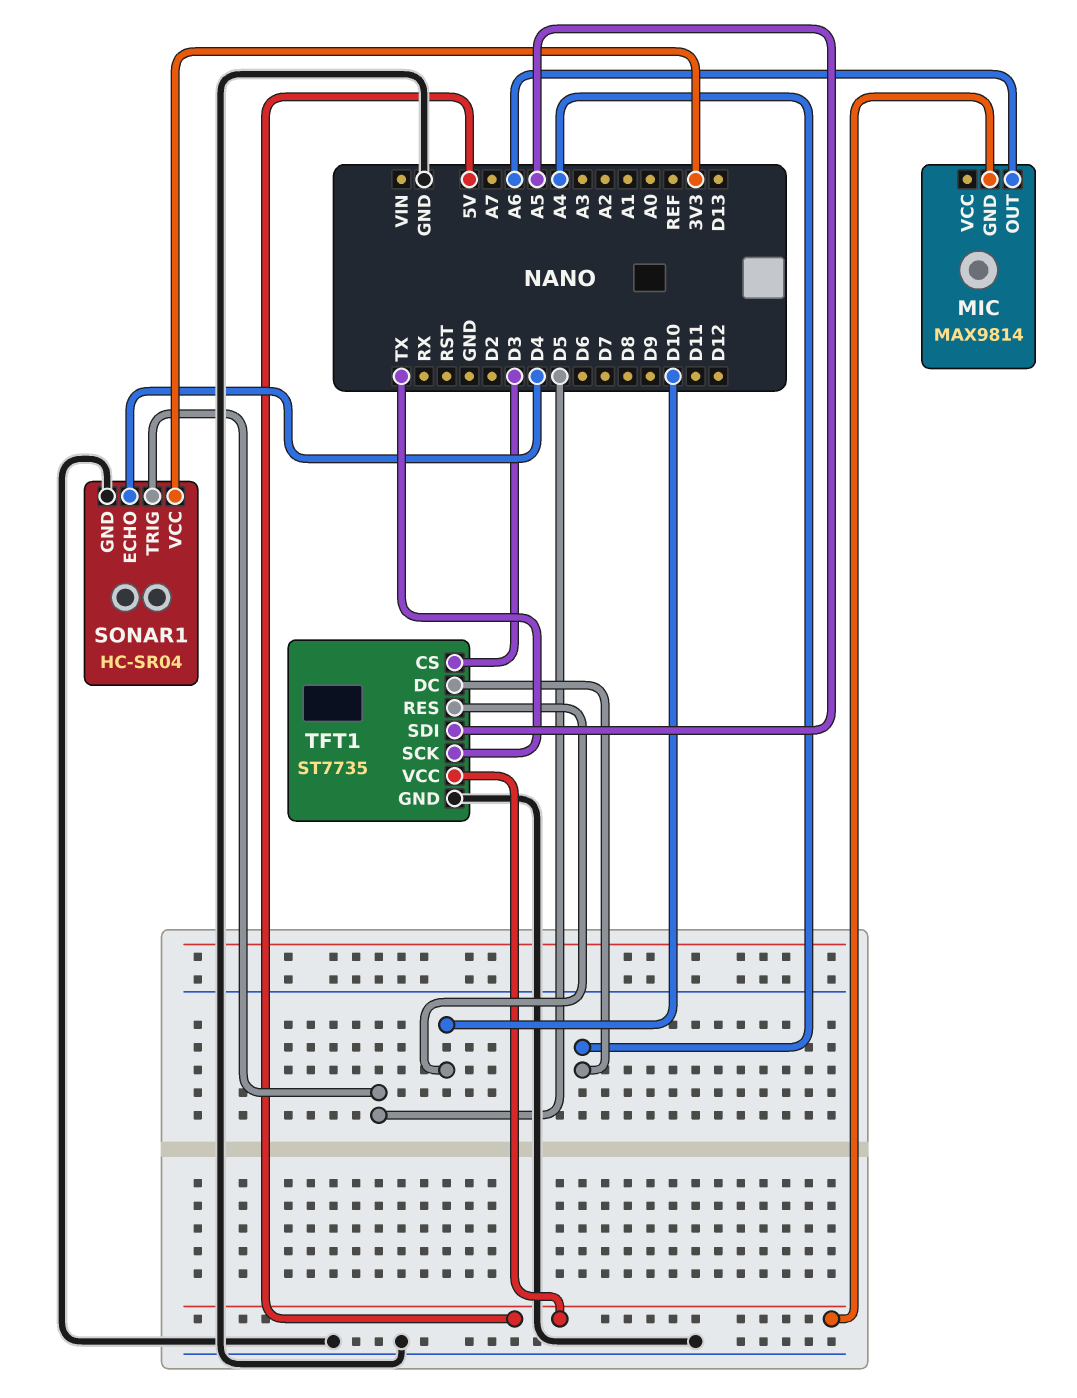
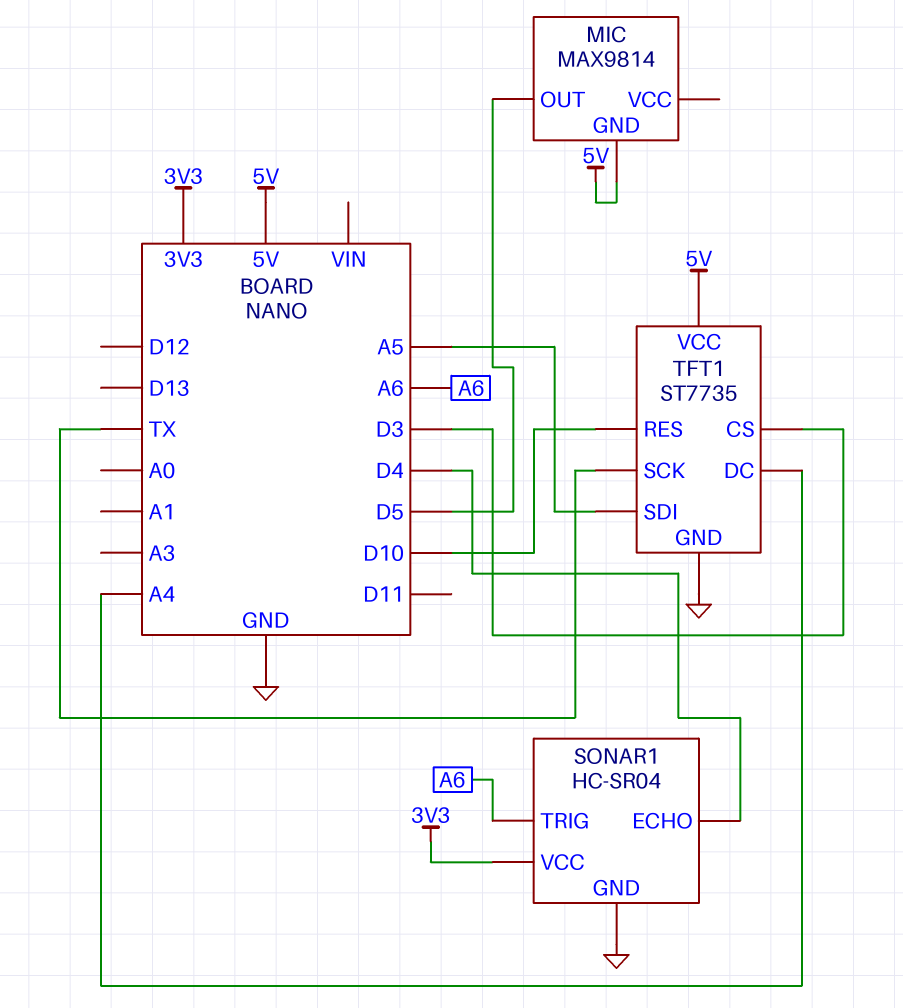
MIC pin OUT: A6 -> D5
SONAR1 pin TRIG: D5 -> A6

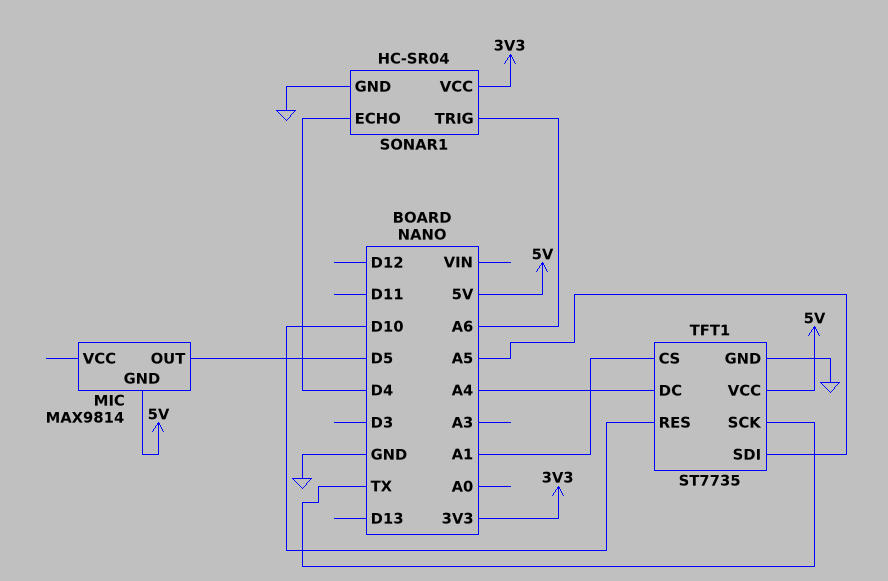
TFT1 pin CS: D3 -> A1

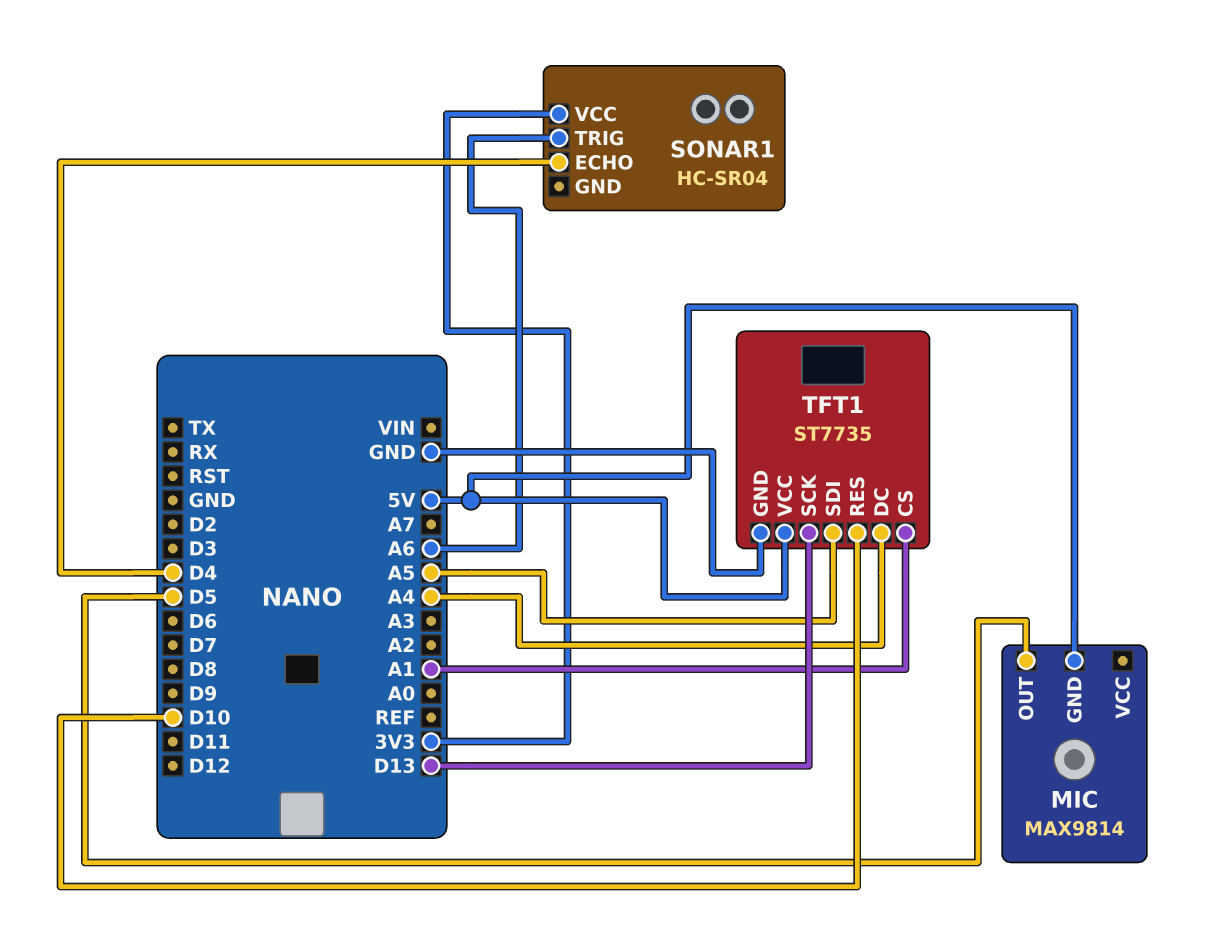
SONAR1 pin GND: GND -> none
TFT1 pin SCK: TX -> D13

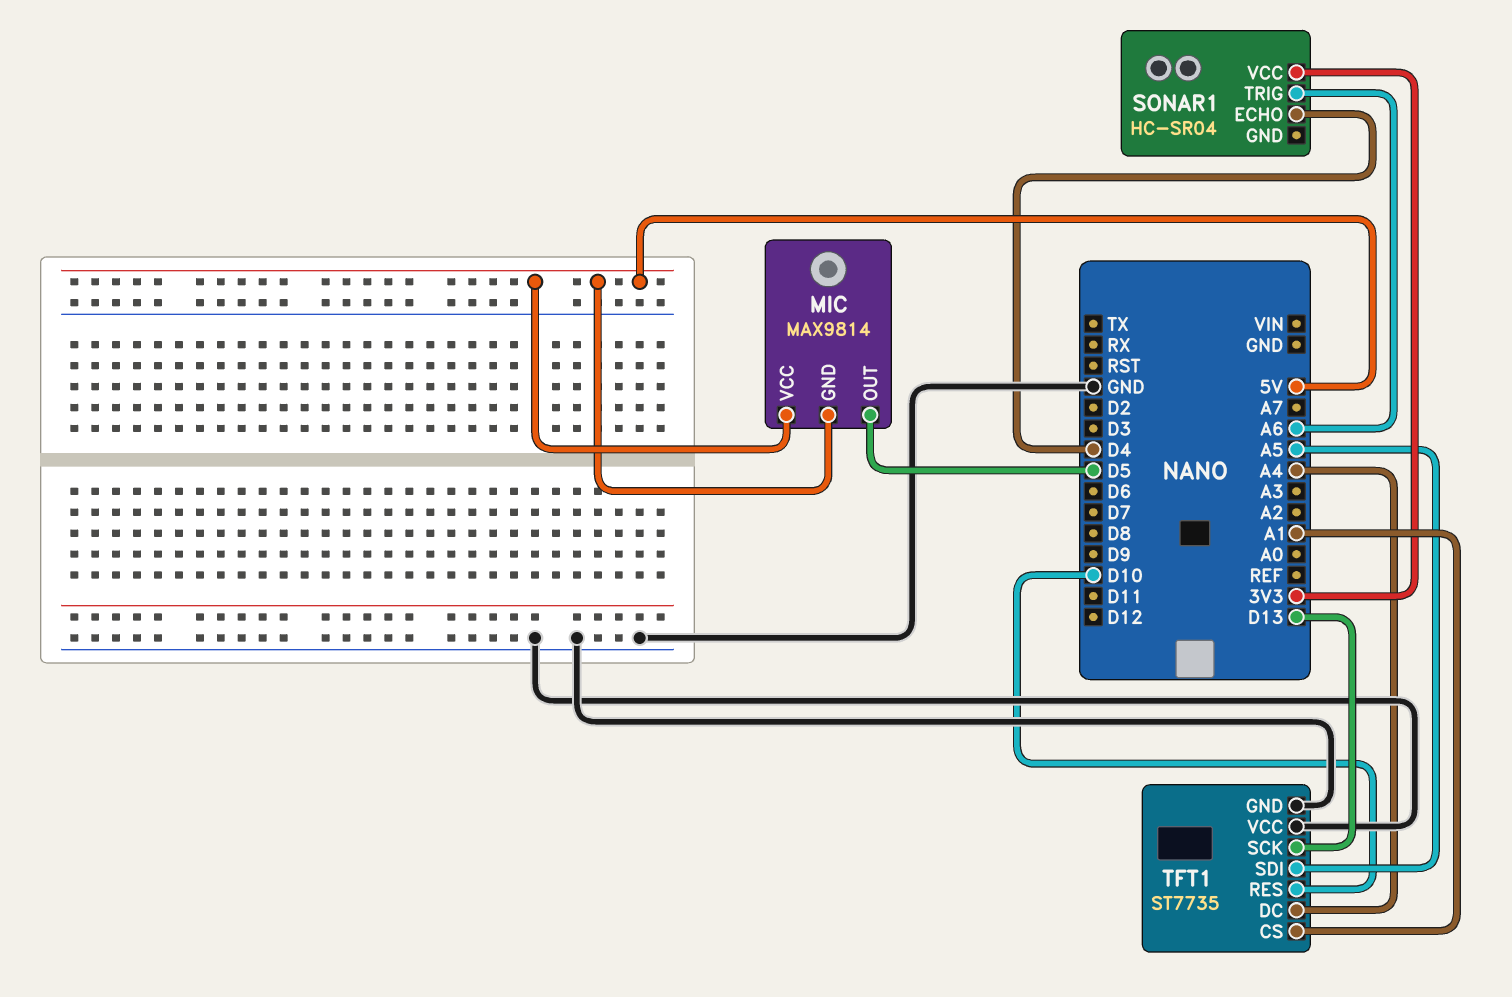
MIC pin VCC: none -> 5V
TFT1 pin VCC: 5V -> GND

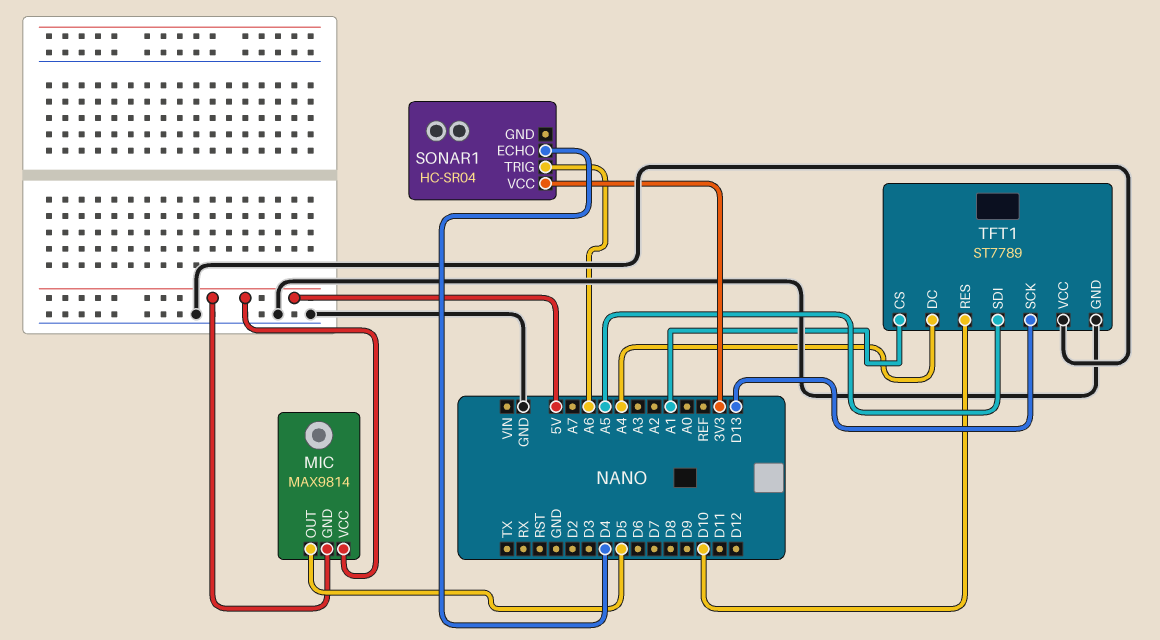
TFT1: ST7735 -> ST7789

